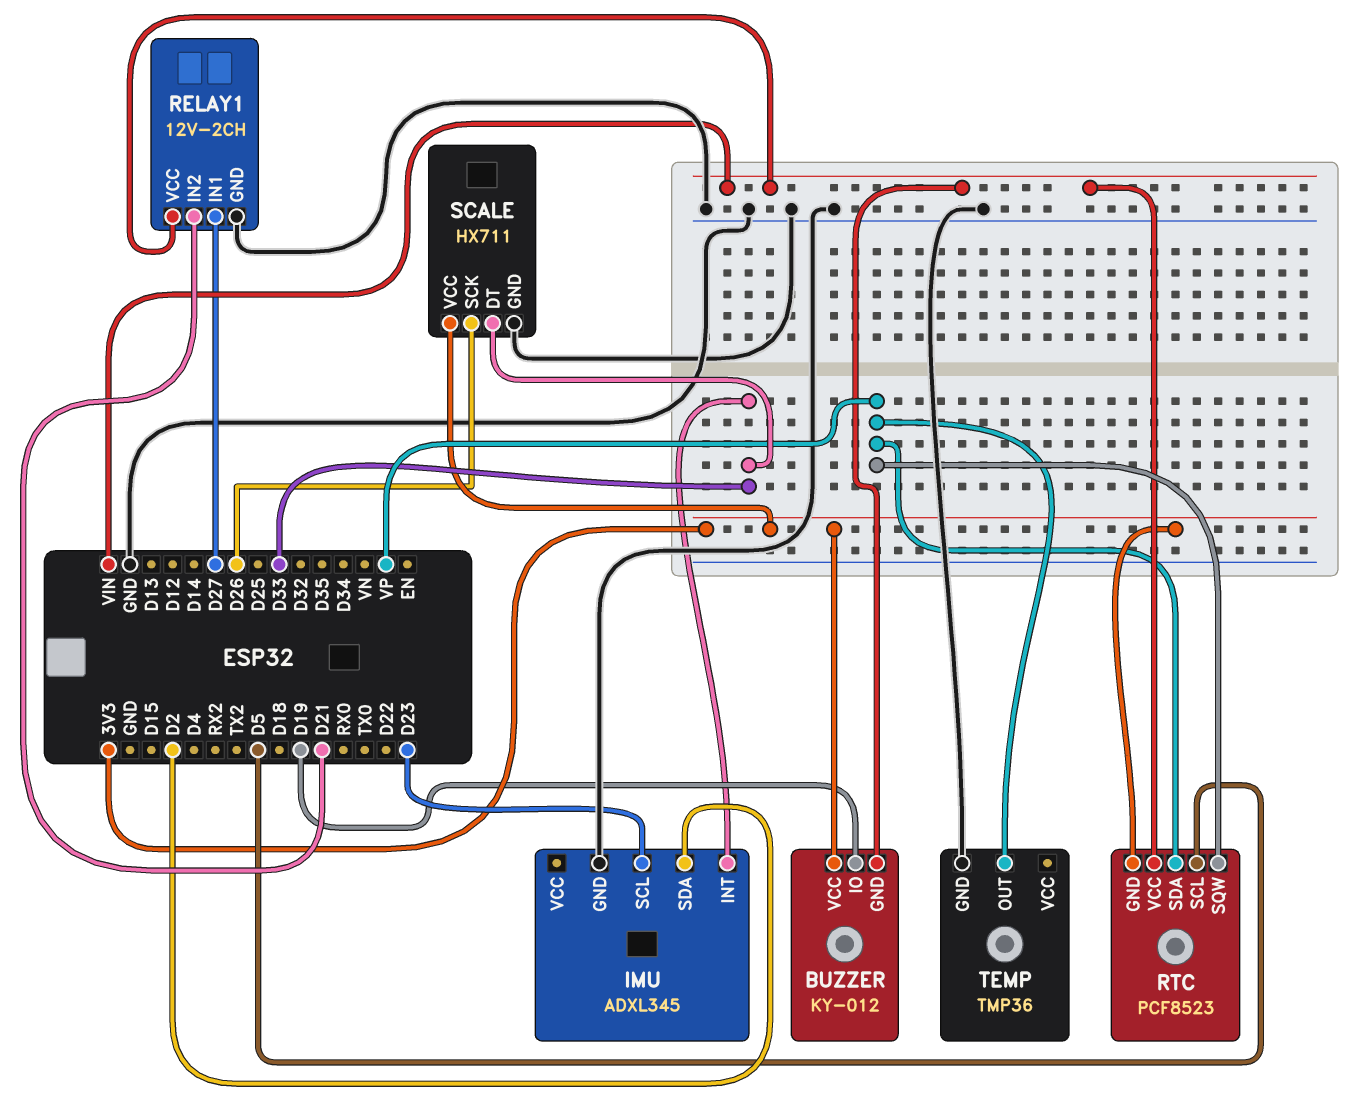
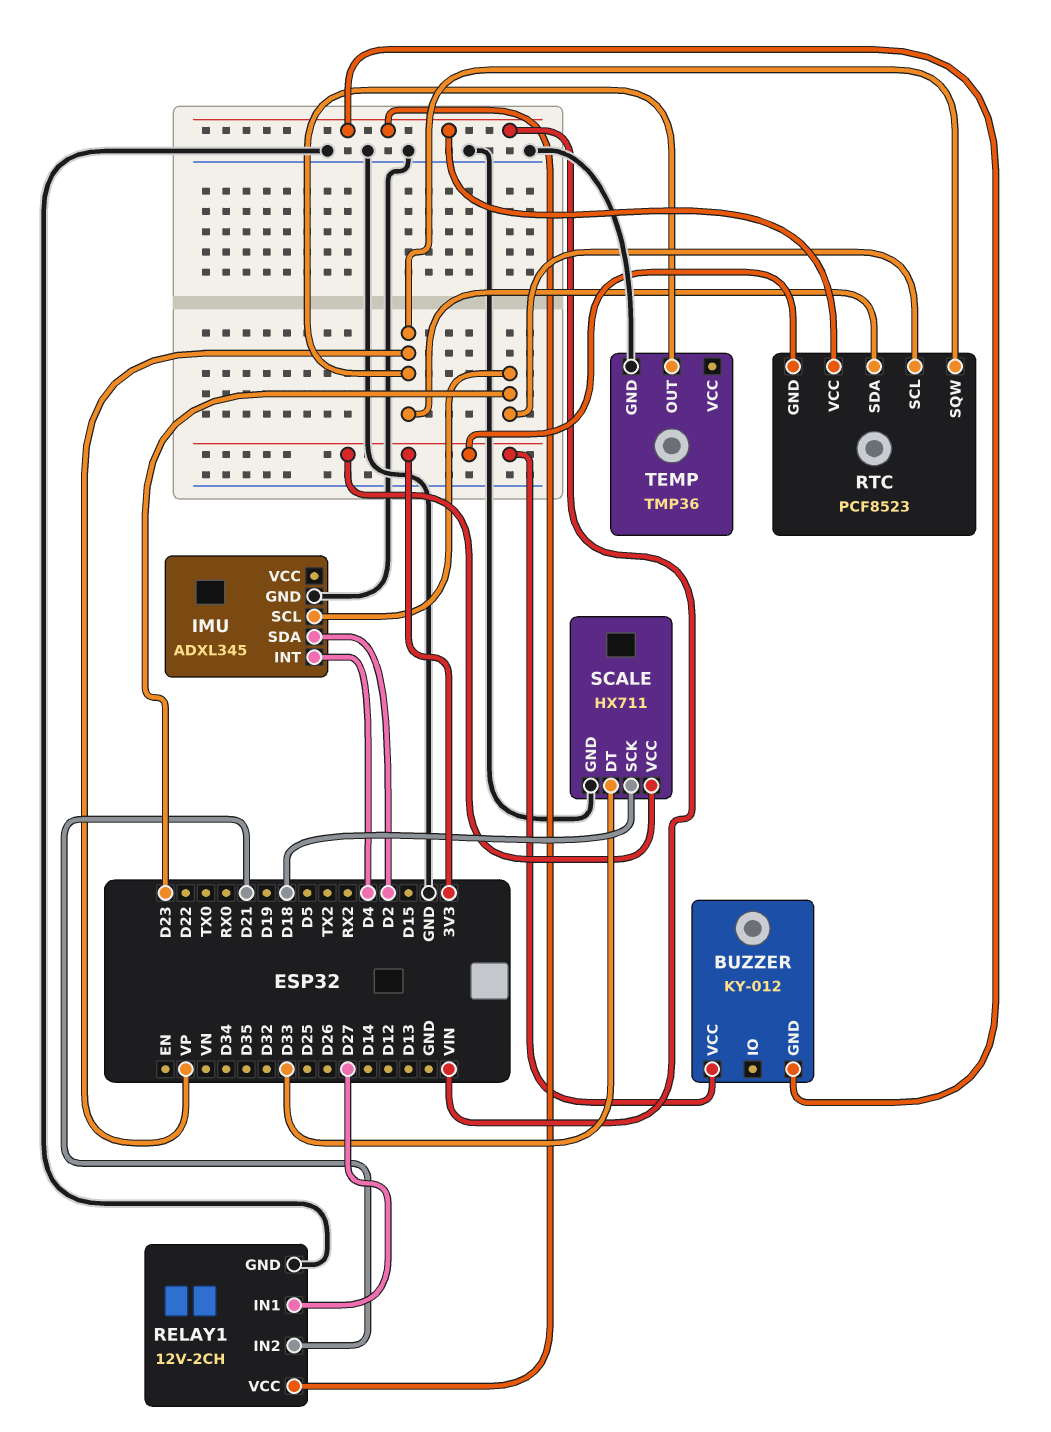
BUZZER pin IO: D19 -> none
IMU pin INT: D33 -> D4
RTC pin SCL: D5 -> D23
SCALE pin SCK: D26 -> D18

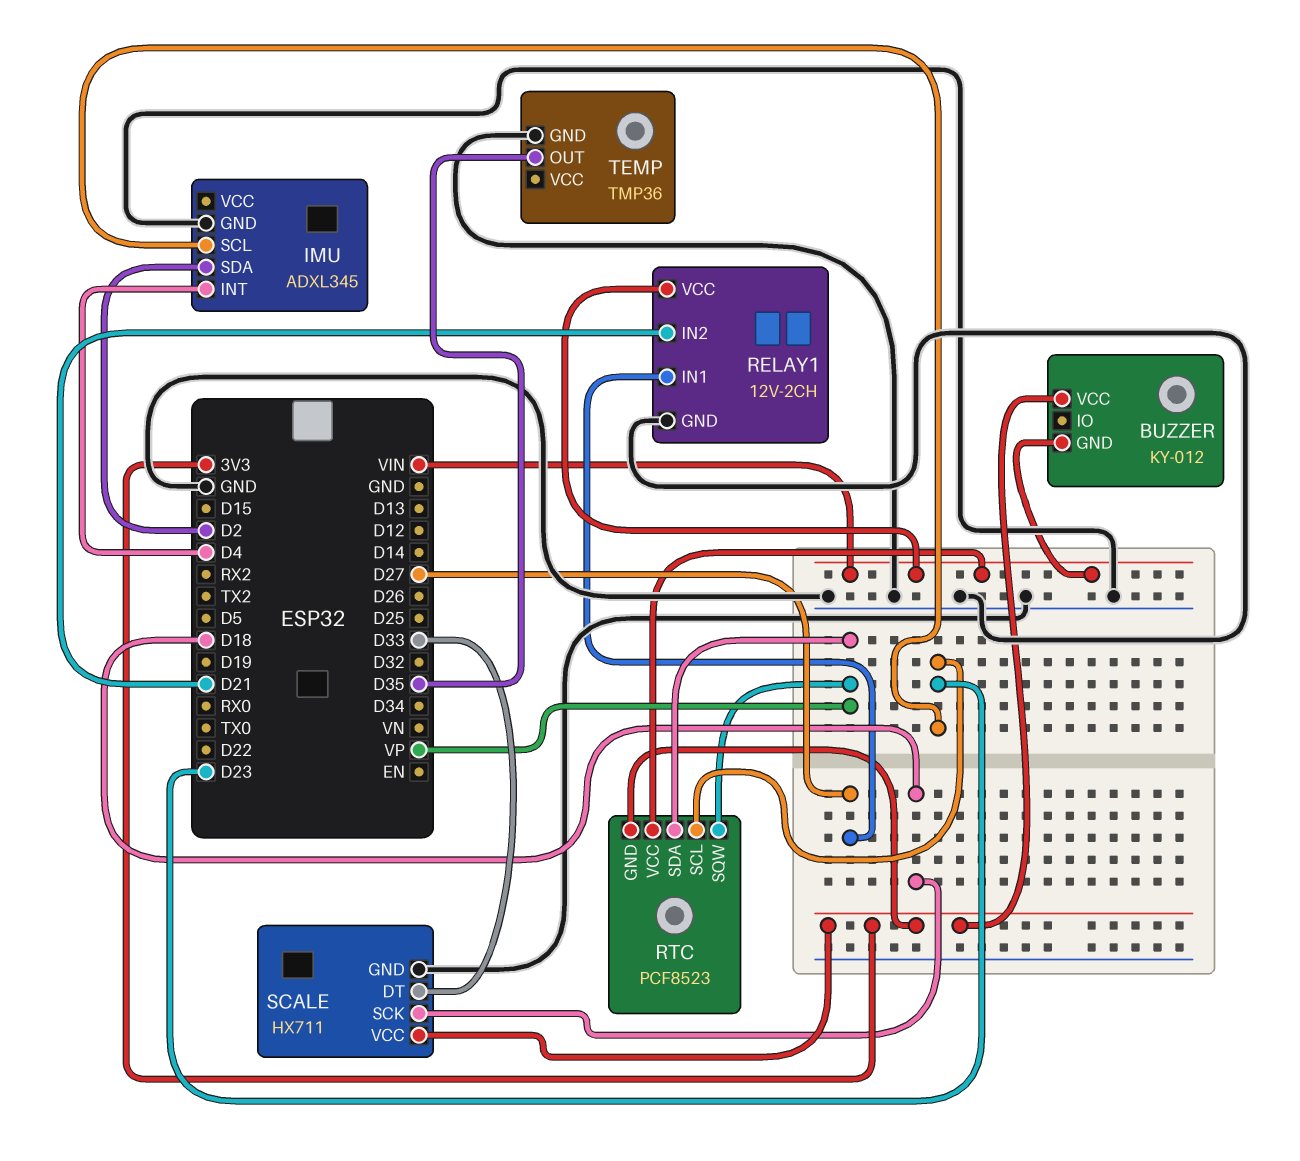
TEMP pin OUT: VP -> D35

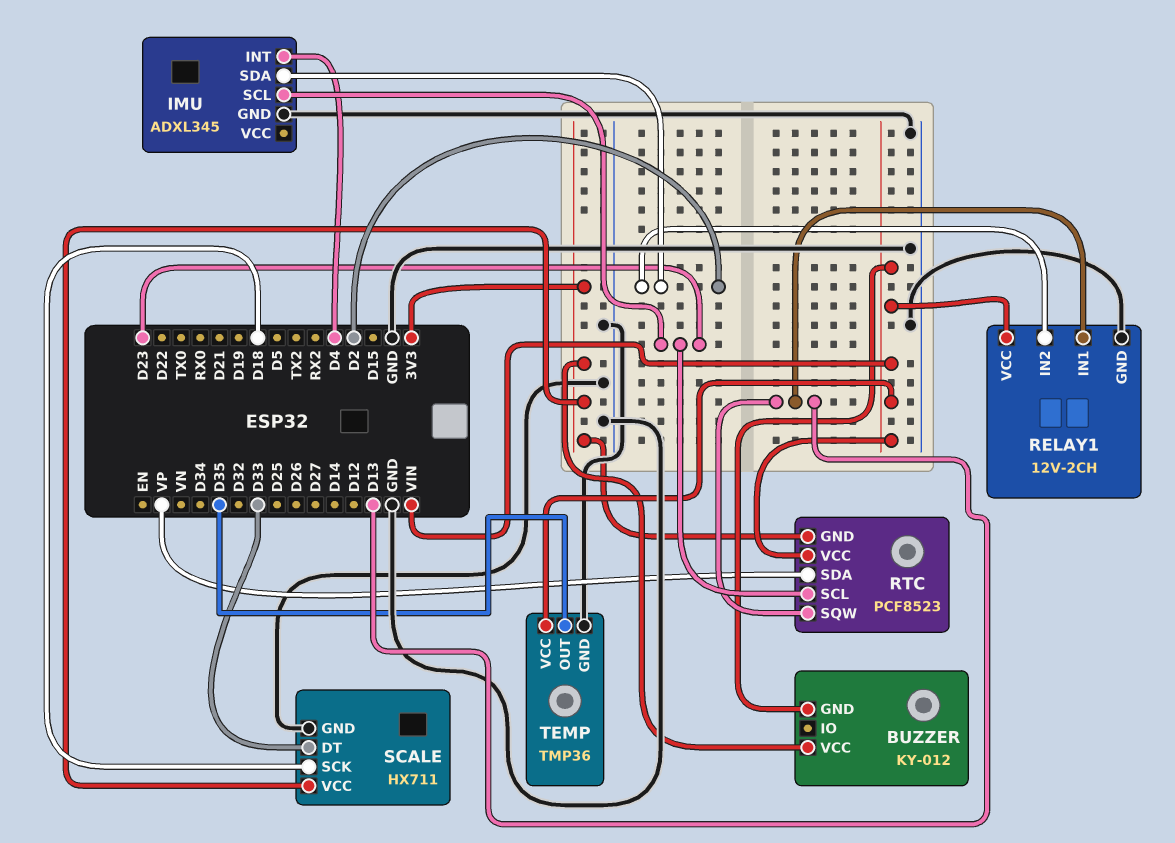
RELAY1 pin IN1: D27 -> D13
RELAY1 pin IN2: D21 -> D2
RTC pin SQW: VP -> D13
TEMP pin VCC: none -> VIN

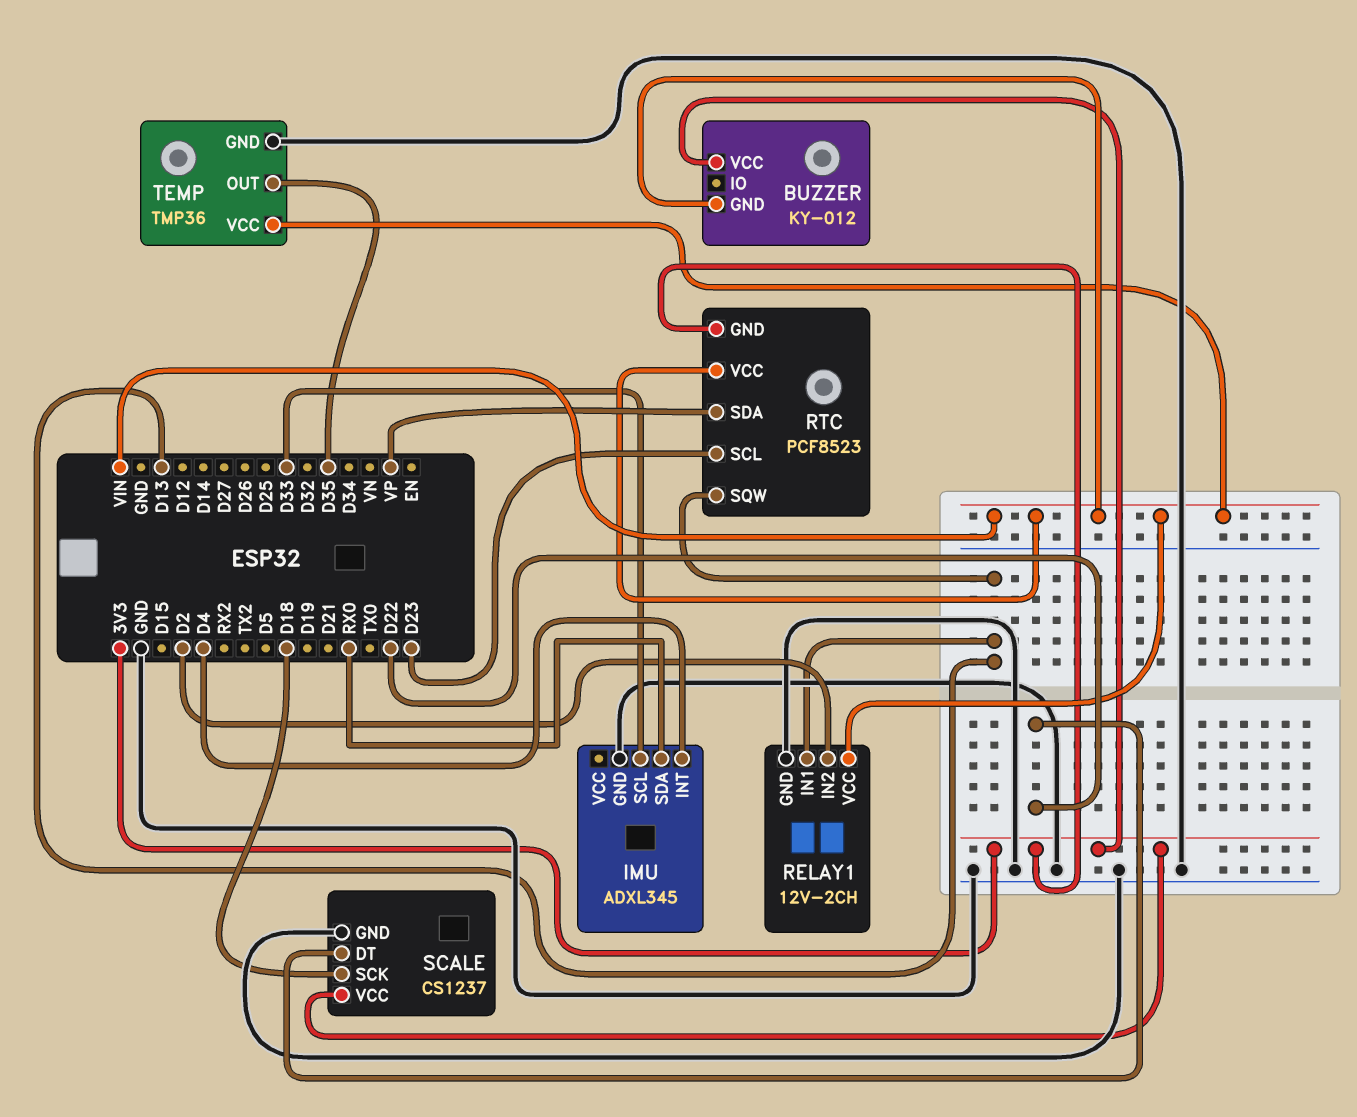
IMU pin SCL: D23 -> D33
IMU pin SDA: D2 -> RX0
SCALE: HX711 -> CS1237
SCALE pin DT: D33 -> D22

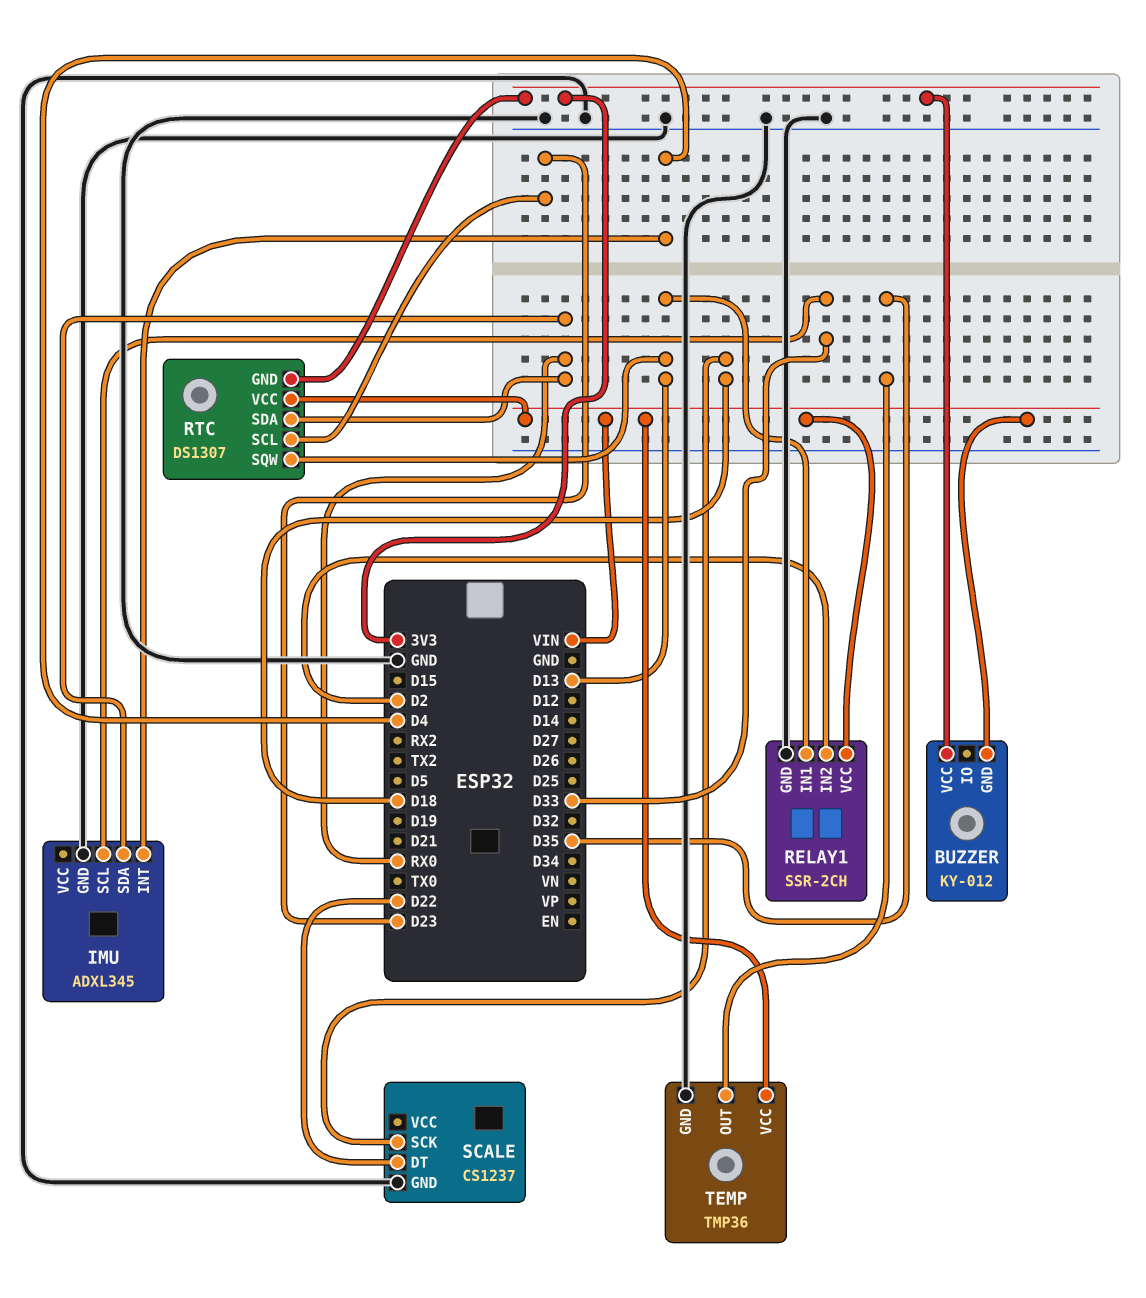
RELAY1: 12V-2CH -> SSR-2CH
RTC: PCF8523 -> DS1307
RTC pin SDA: VP -> RX0
SCALE pin VCC: 3V3 -> none

